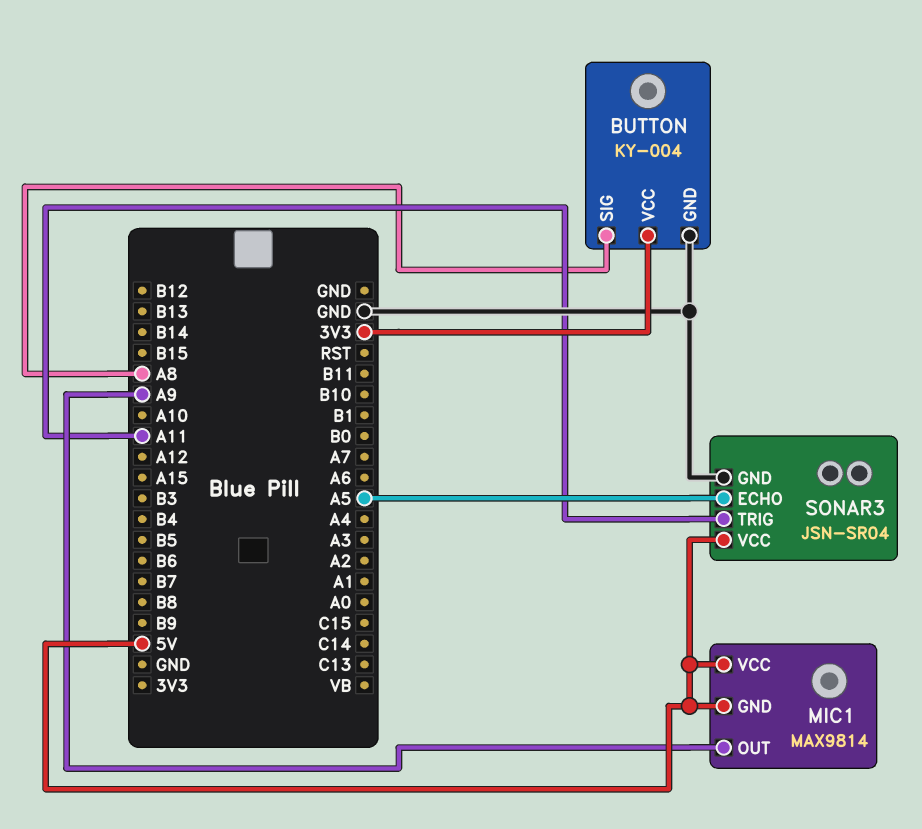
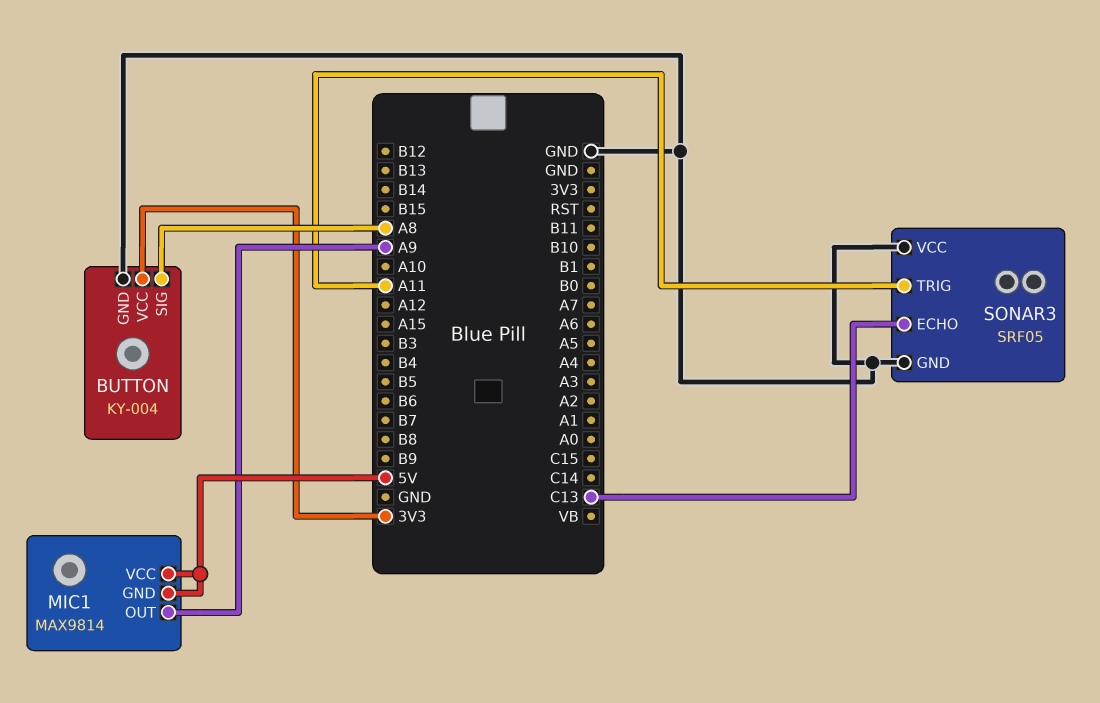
SONAR3: JSN-SR04 -> SRF05
SONAR3 pin ECHO: A5 -> C13
SONAR3 pin VCC: 5V -> GND

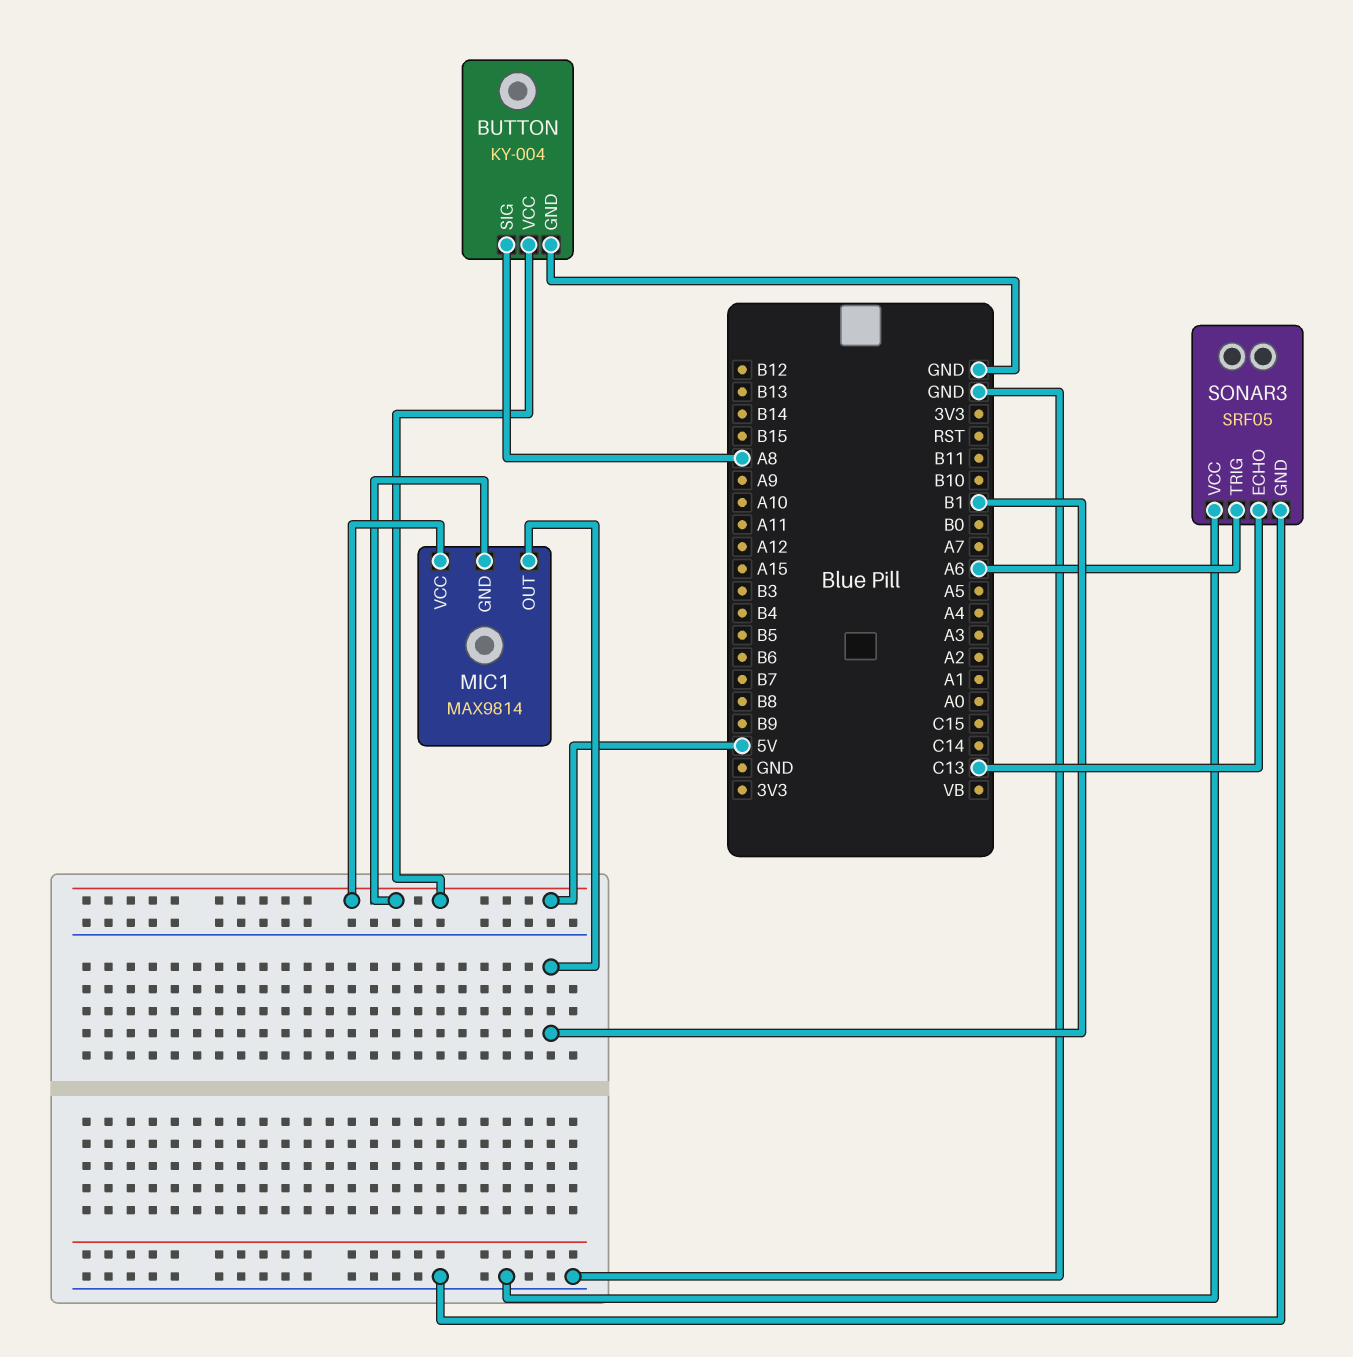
BUTTON pin VCC: 3V3 -> 5V
MIC1 pin OUT: A9 -> B1
SONAR3 pin TRIG: A11 -> A6

